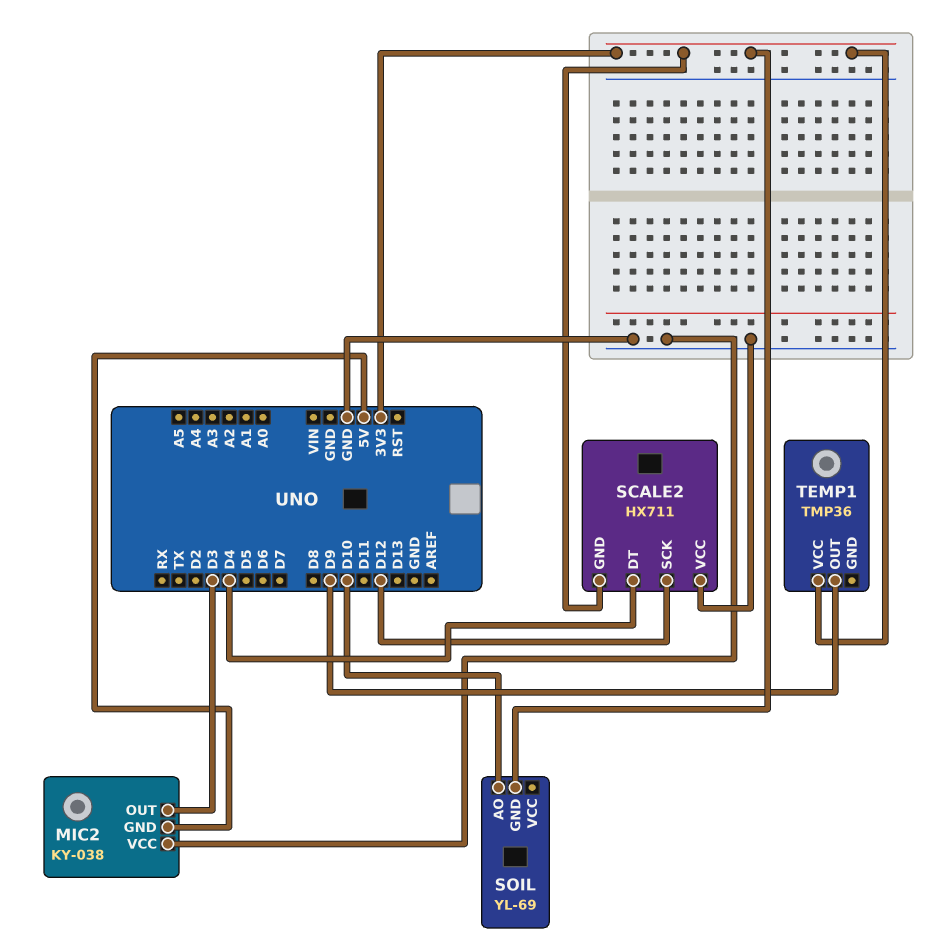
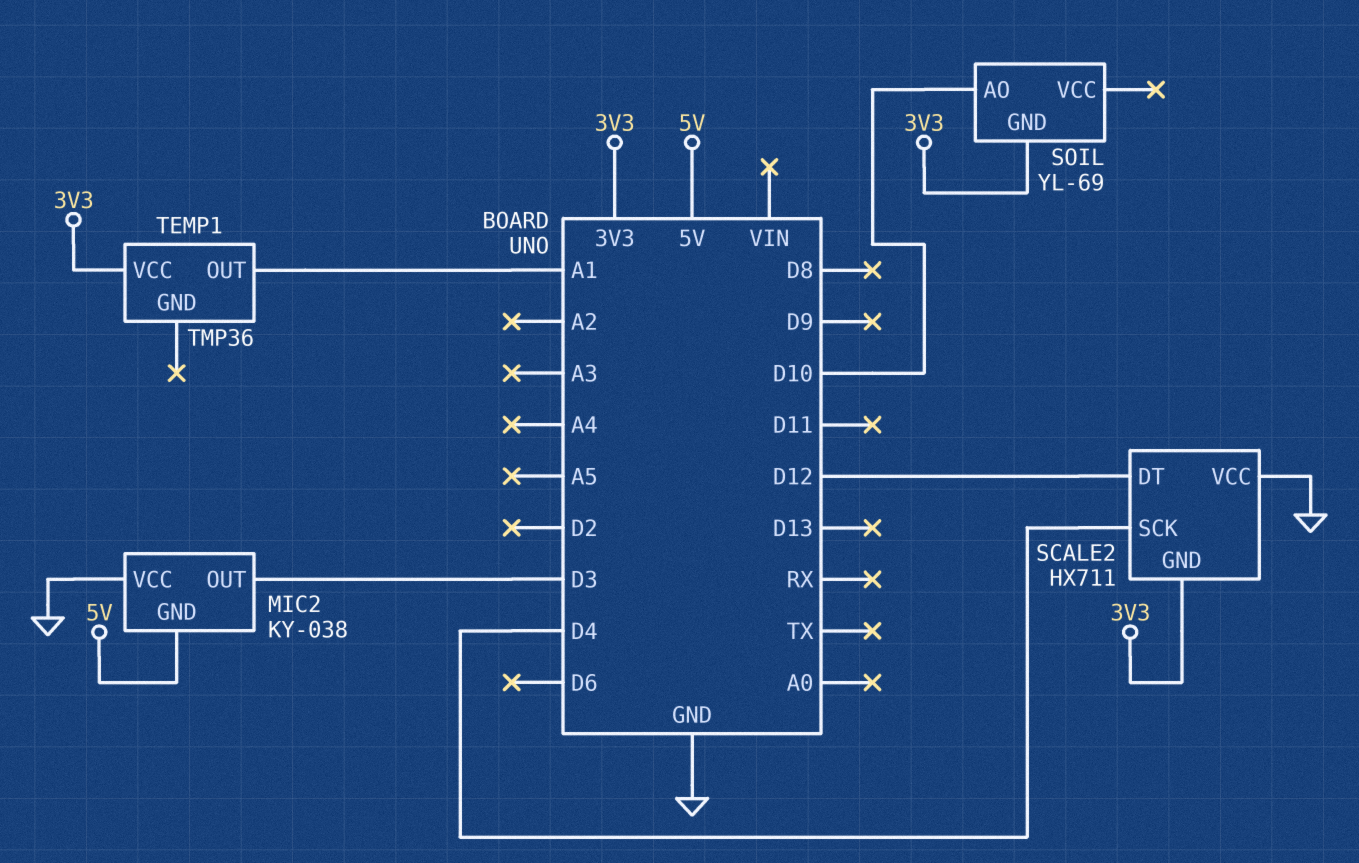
SCALE2 pin DT: D4 -> D12
SCALE2 pin SCK: D12 -> D4
TEMP1 pin OUT: D9 -> A1

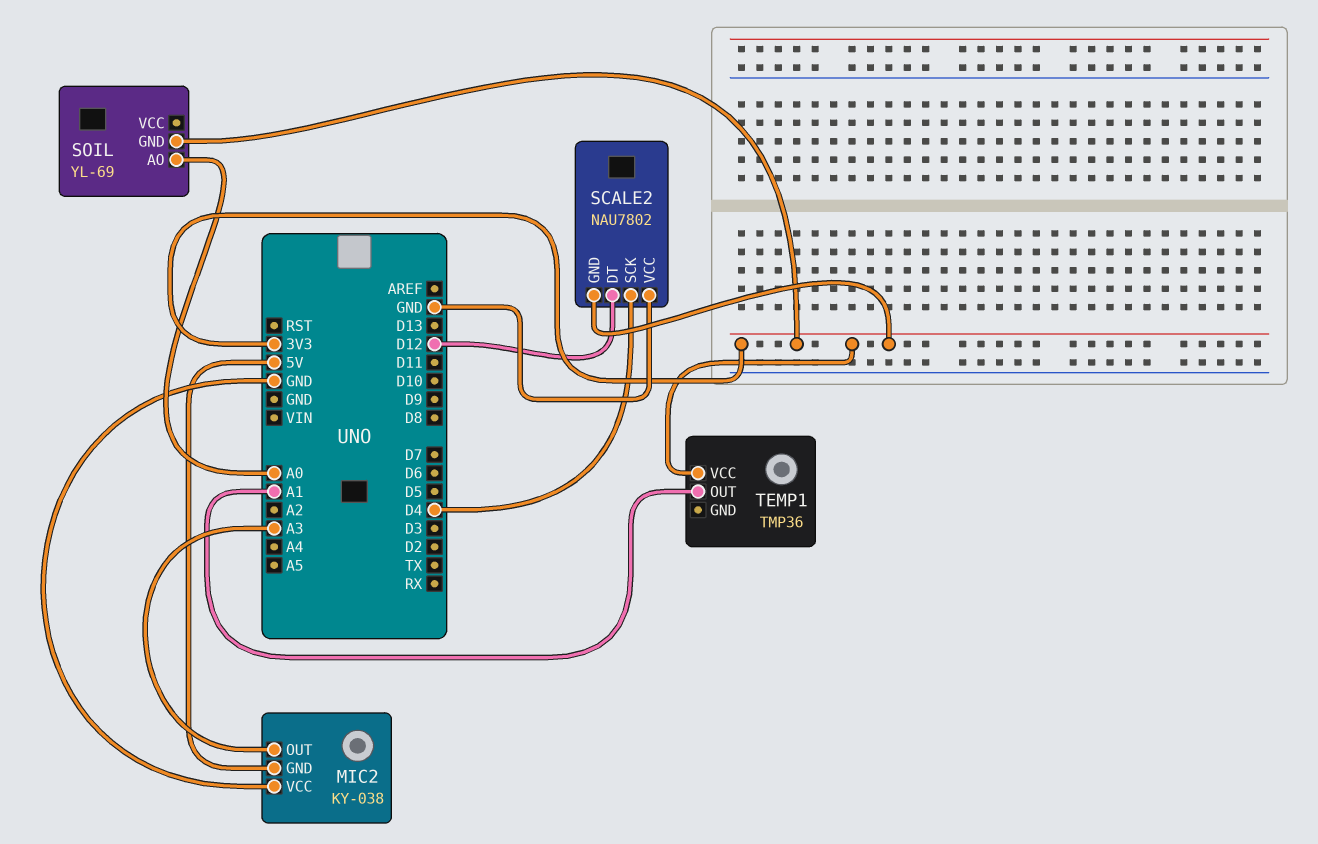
MIC2 pin OUT: D3 -> A3
SCALE2: HX711 -> NAU7802
SOIL pin AO: D10 -> A0

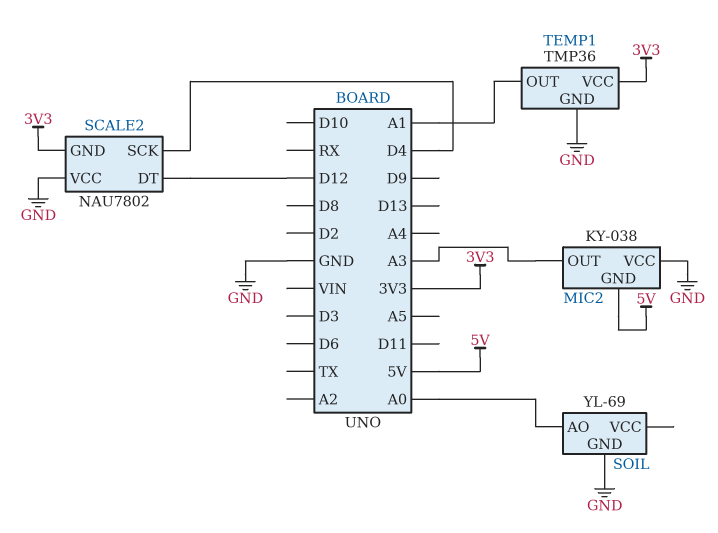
SOIL pin GND: 3V3 -> GND
TEMP1 pin GND: none -> GND

